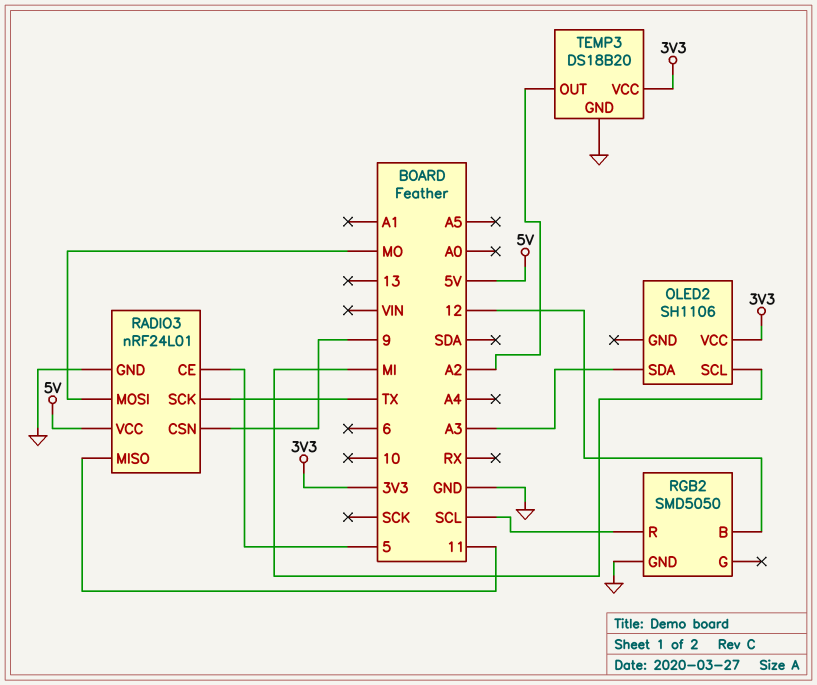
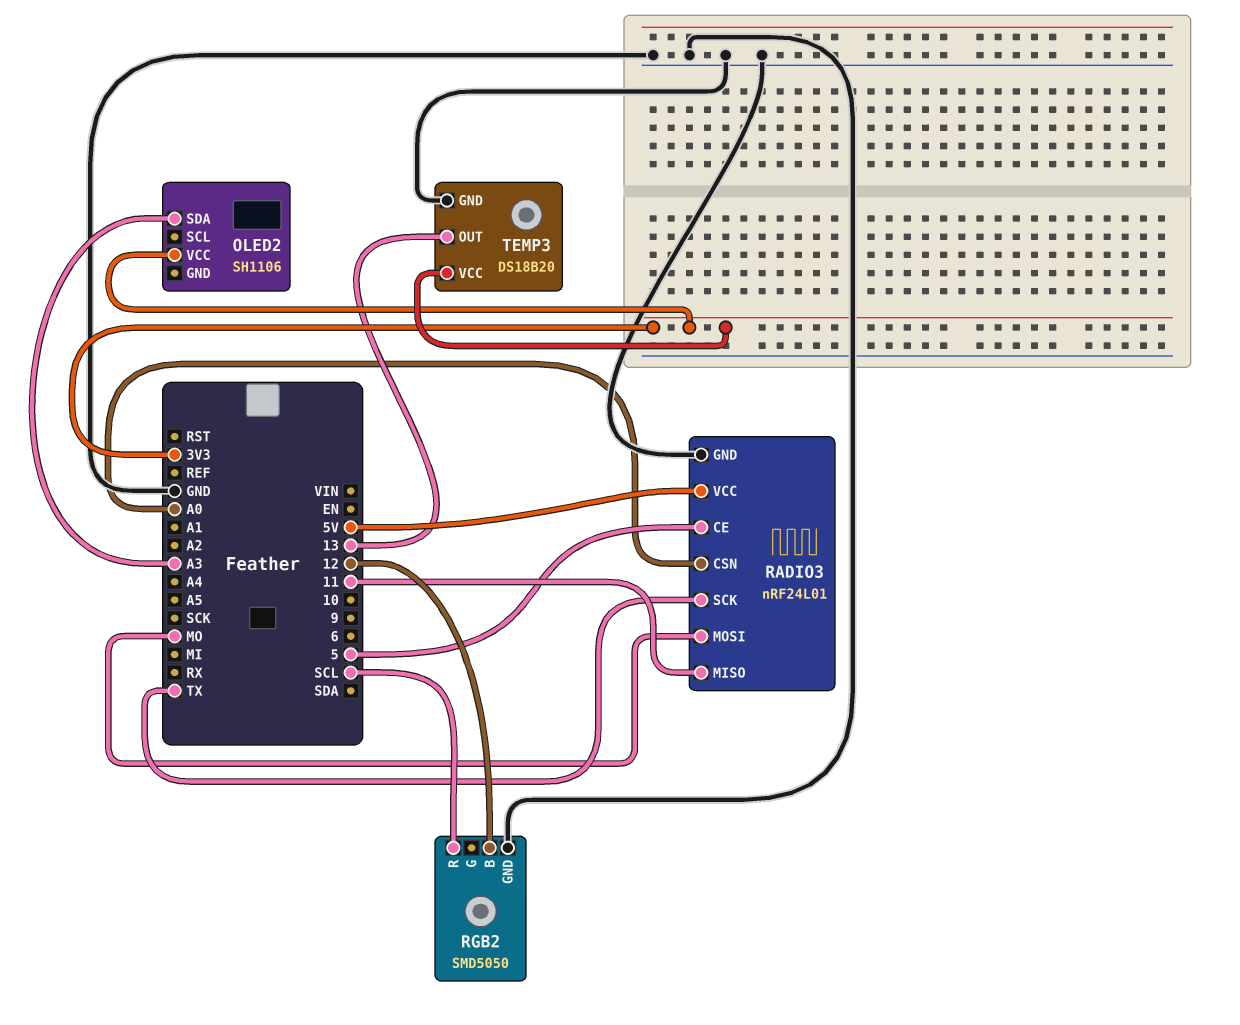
OLED2 pin SCL: MI -> none
RADIO3 pin CSN: 9 -> A0
TEMP3 pin OUT: A2 -> 13

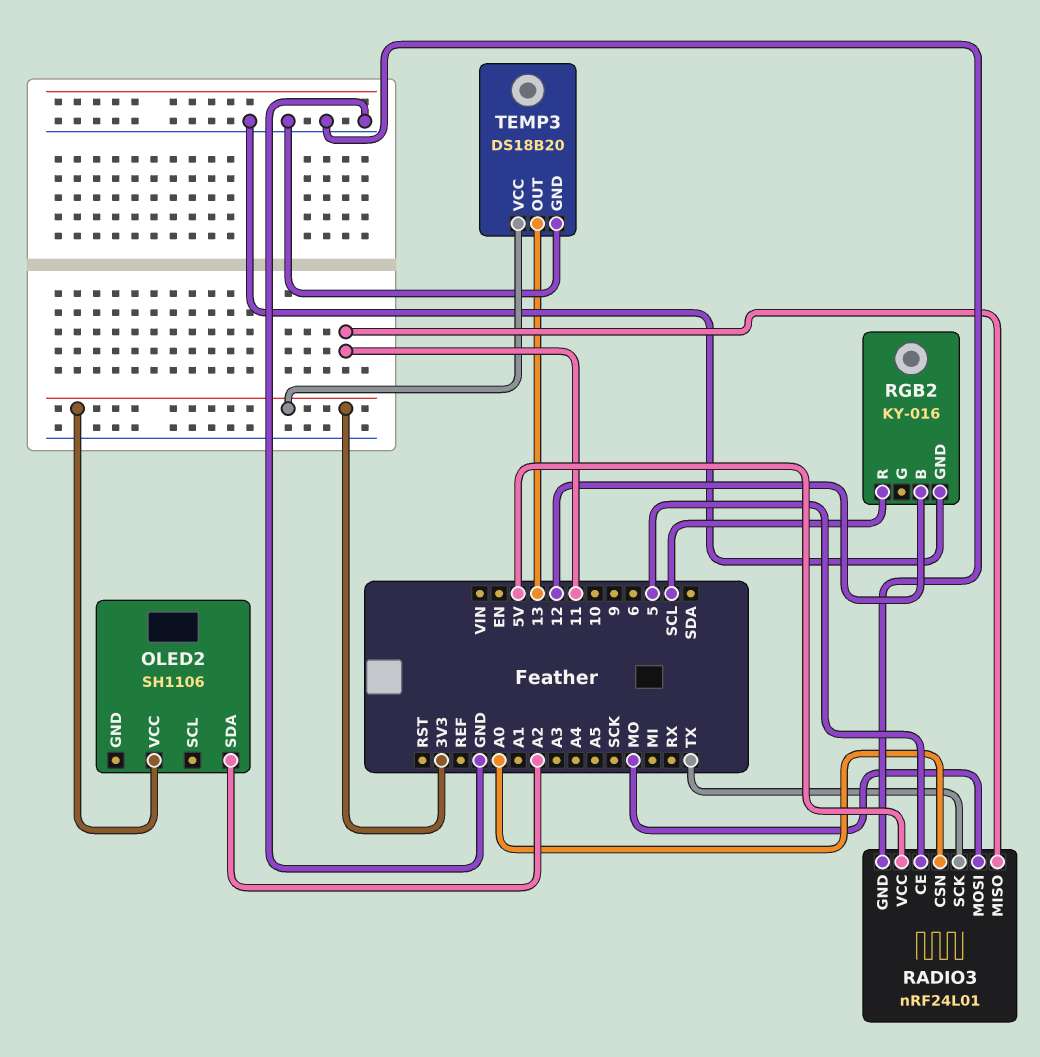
OLED2 pin SDA: A3 -> A2
RGB2: SMD5050 -> KY-016

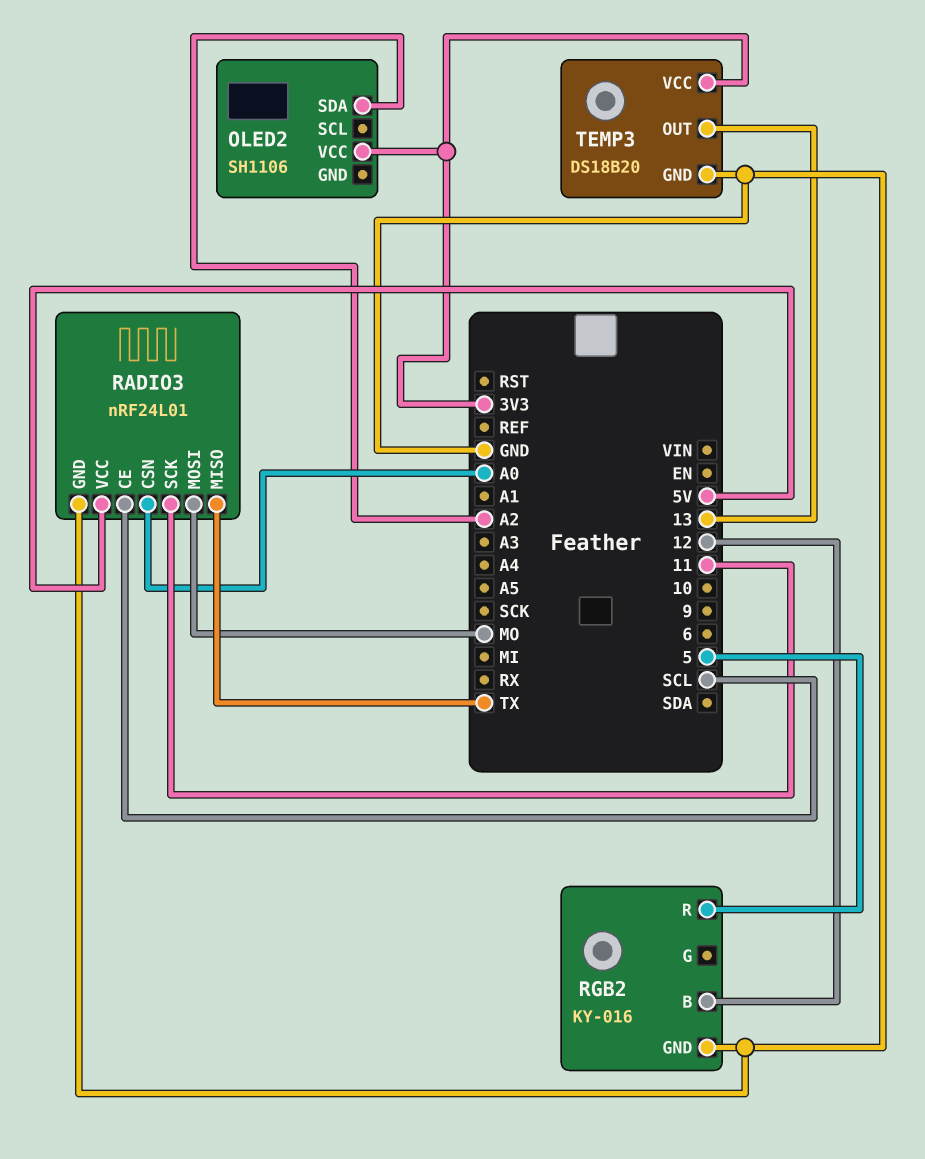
RADIO3 pin CE: 5 -> SCL
RADIO3 pin MISO: 11 -> TX
RADIO3 pin SCK: TX -> 11
RGB2 pin R: SCL -> 5

